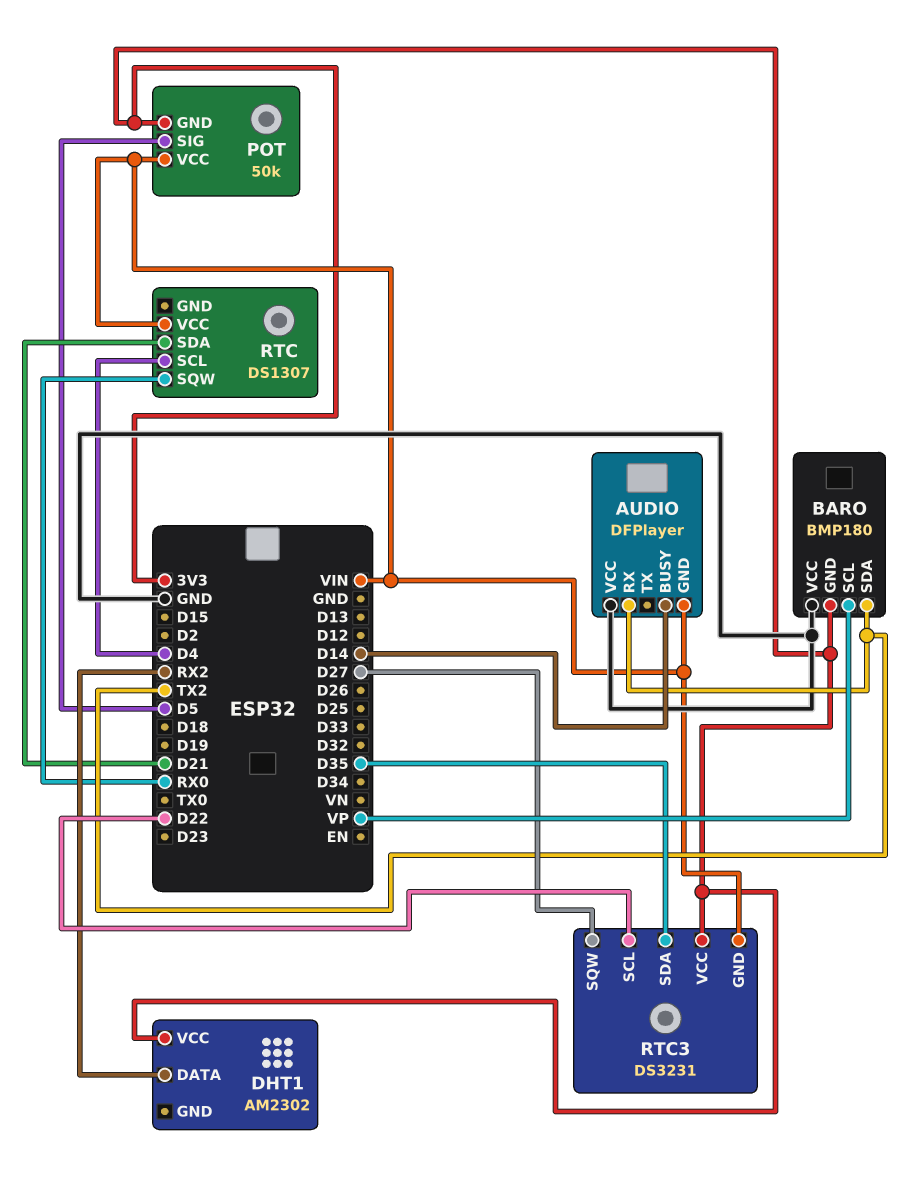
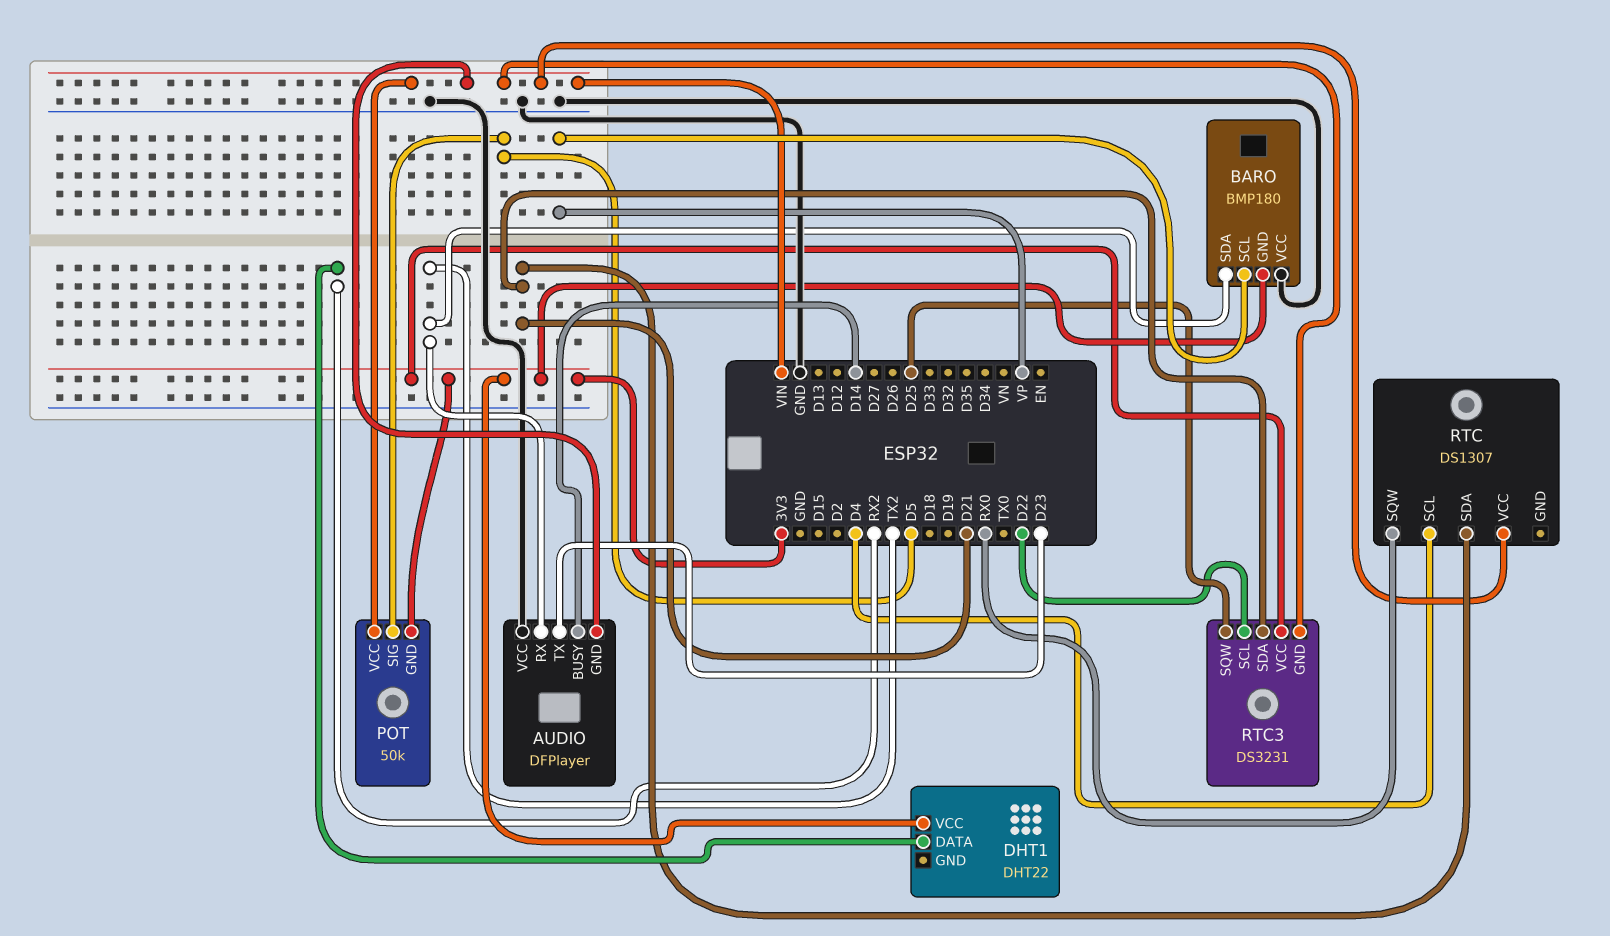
AUDIO pin TX: none -> D23
DHT1: AM2302 -> DHT22
RTC3 pin SDA: D35 -> D21
RTC3 pin SQW: D27 -> D25

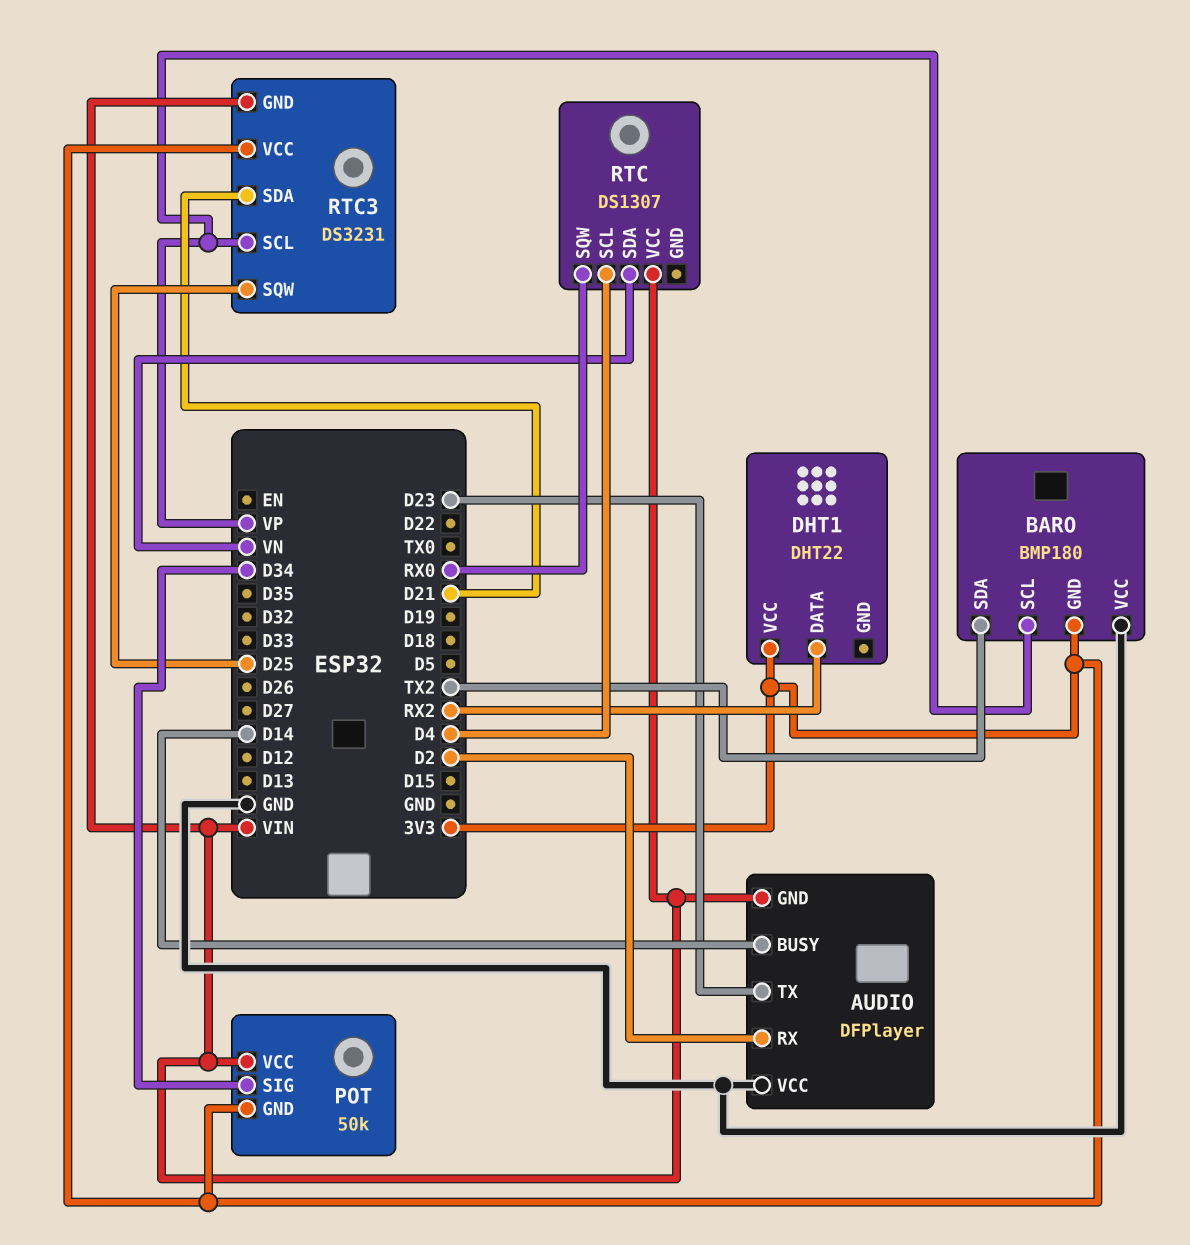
AUDIO pin RX: TX2 -> D2
POT pin SIG: D5 -> D34
RTC pin SDA: D21 -> VN
RTC3 pin SCL: D22 -> VP

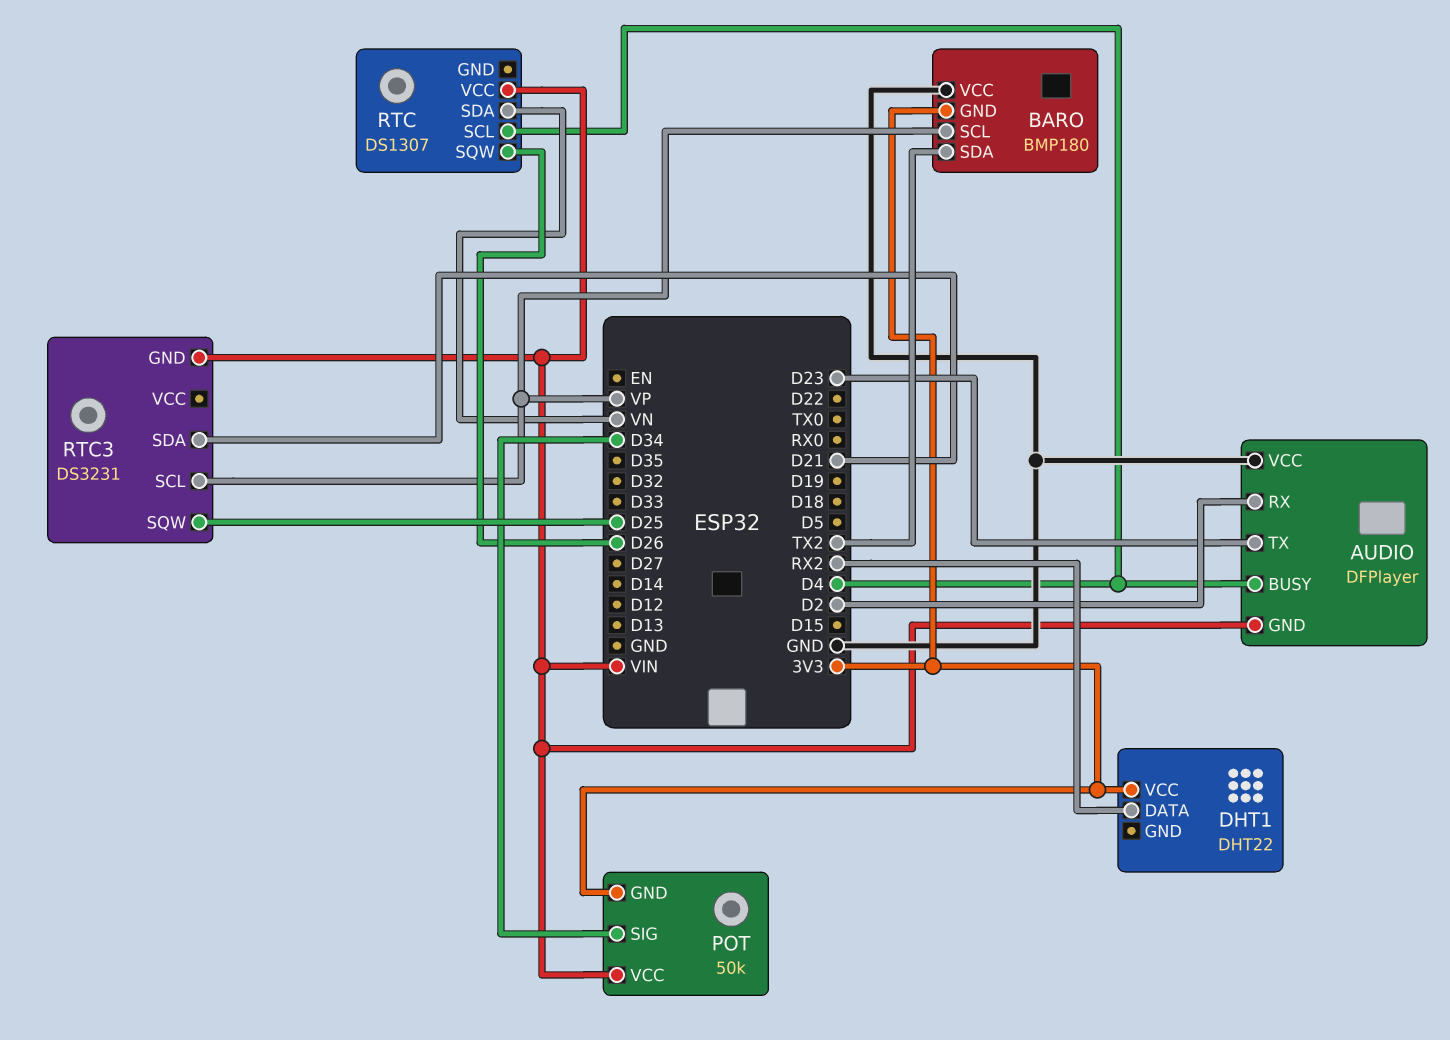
AUDIO pin BUSY: D14 -> D4
RTC pin SQW: RX0 -> D26
RTC3 pin VCC: 3V3 -> none

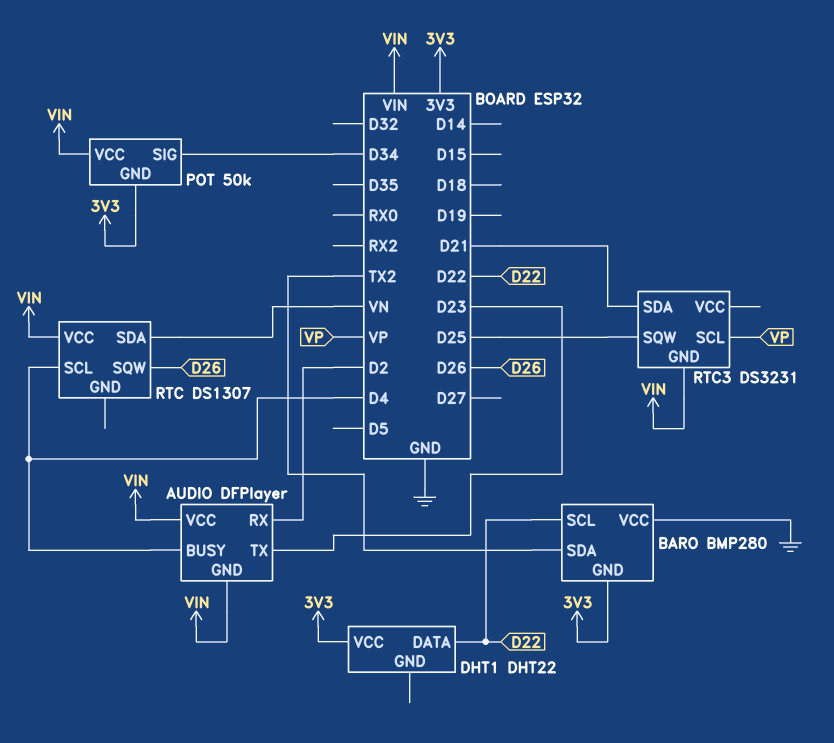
AUDIO pin VCC: GND -> VIN
BARO: BMP180 -> BMP280
BARO pin SCL: VP -> D22
DHT1 pin DATA: RX2 -> D22

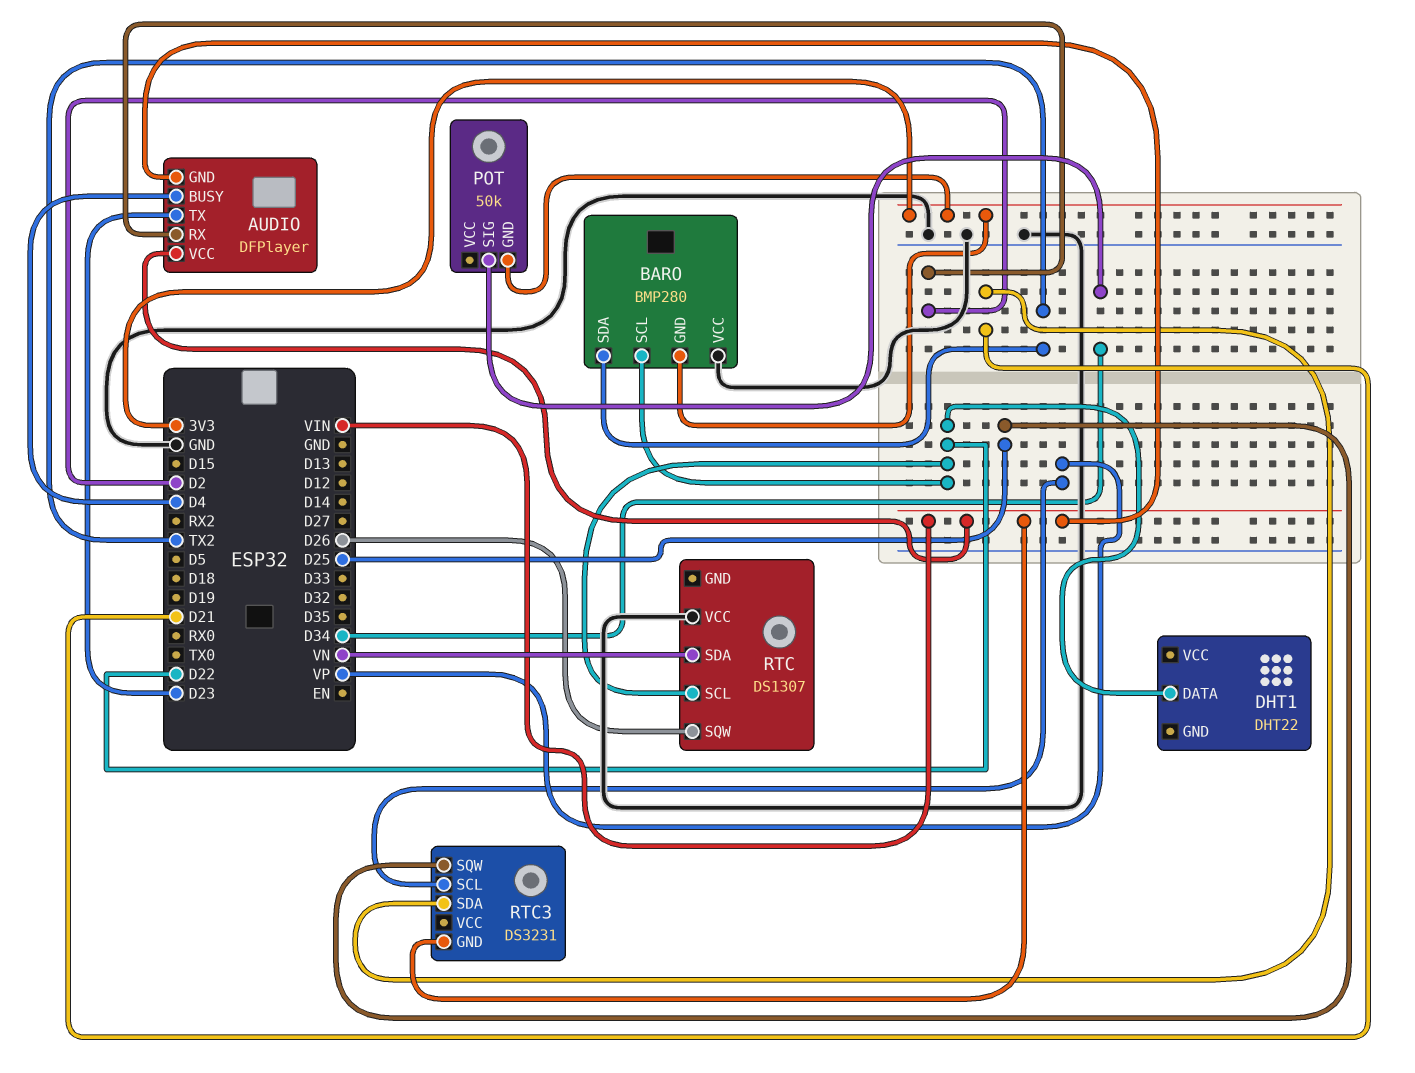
DHT1 pin VCC: 3V3 -> none
POT pin VCC: VIN -> none
RTC pin SCL: D4 -> D22
RTC pin VCC: VIN -> GND

